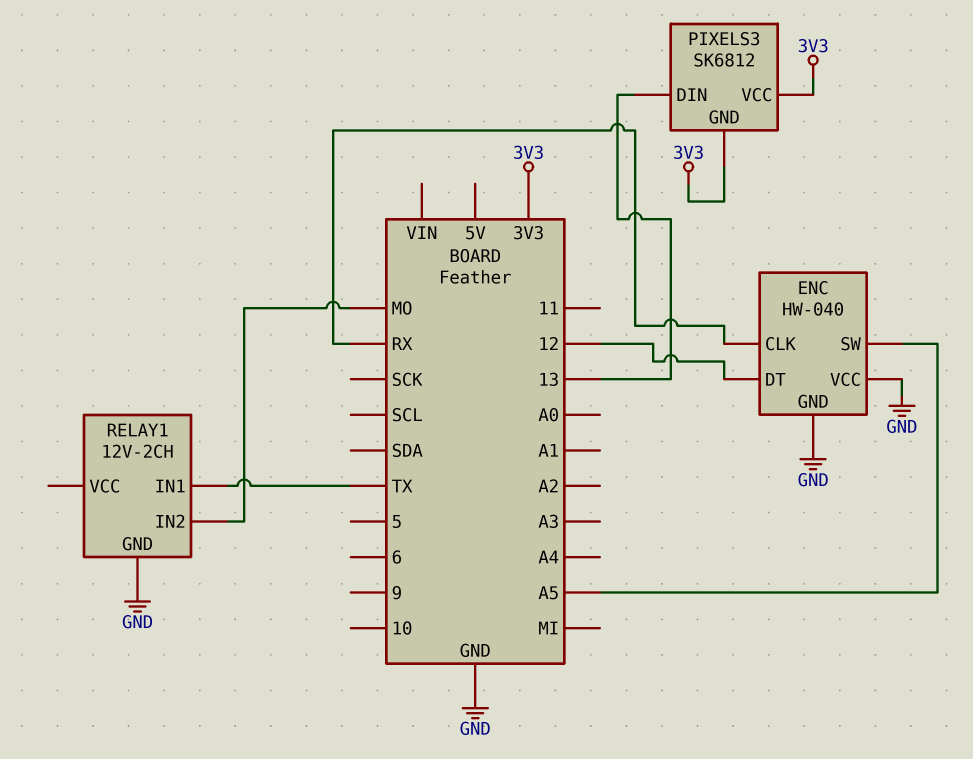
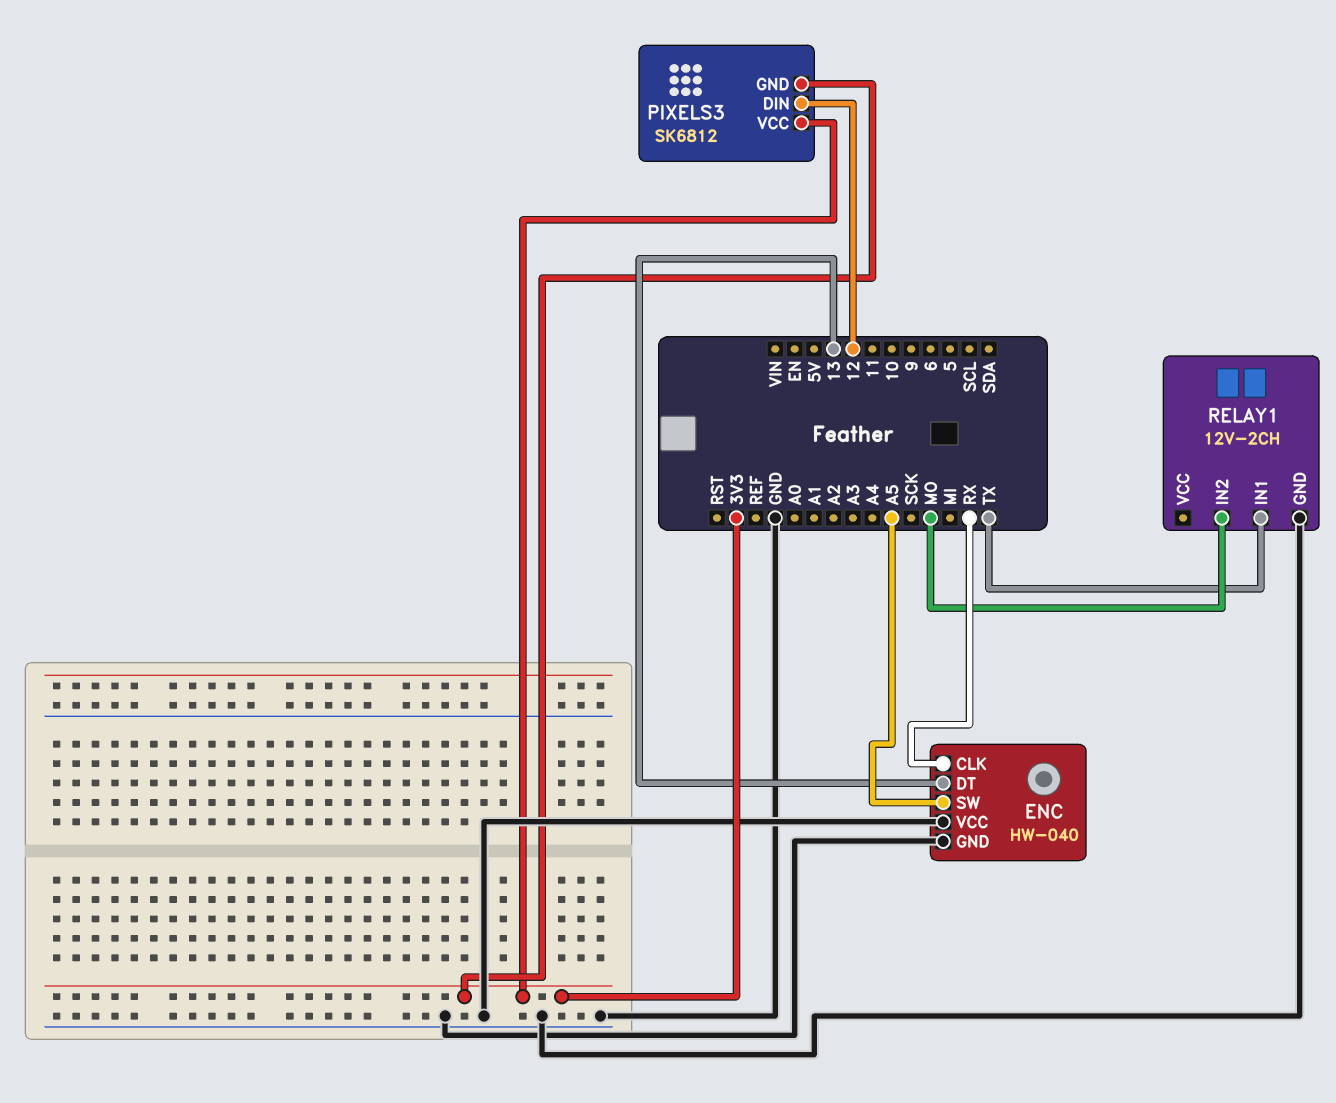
ENC pin DT: 12 -> 13
PIXELS3 pin DIN: 13 -> 12

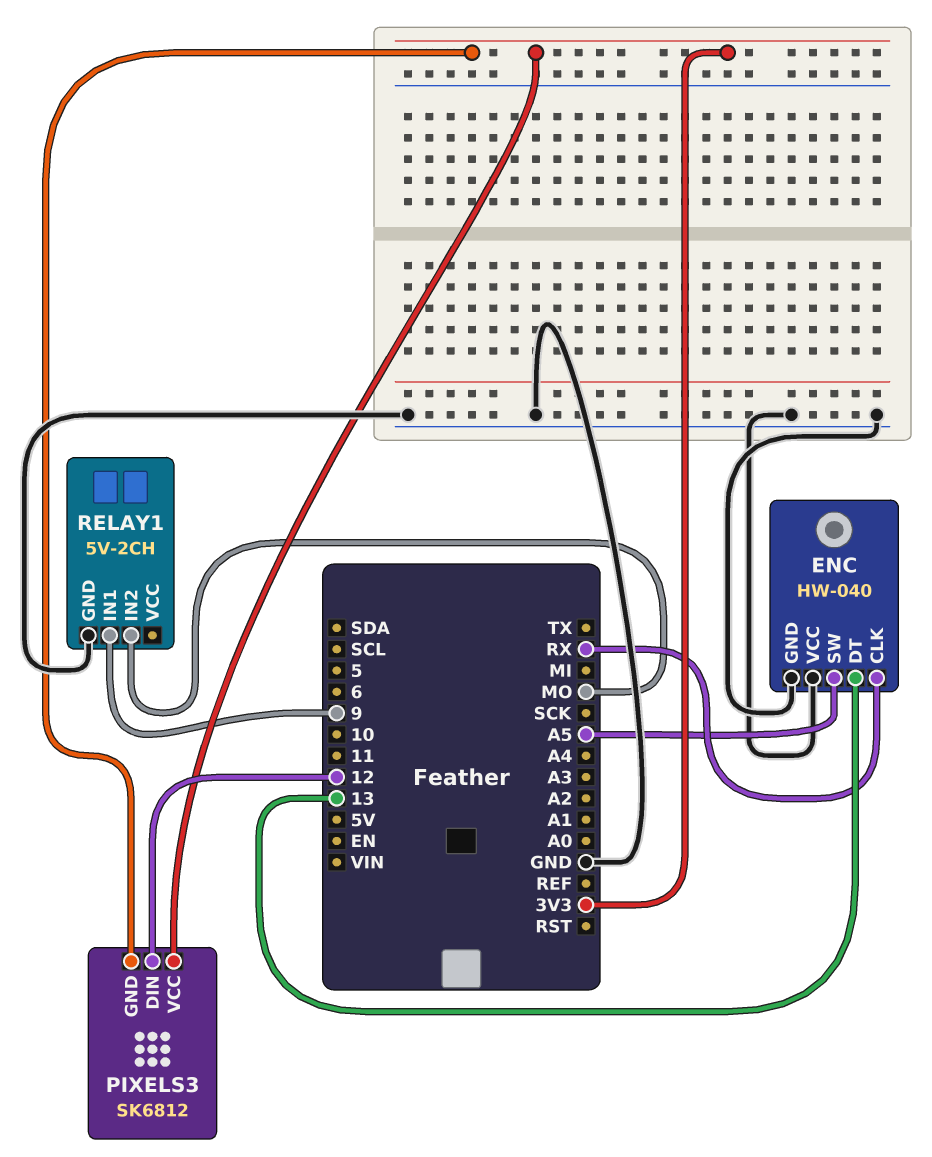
RELAY1: 12V-2CH -> 5V-2CH
RELAY1 pin IN1: TX -> 9

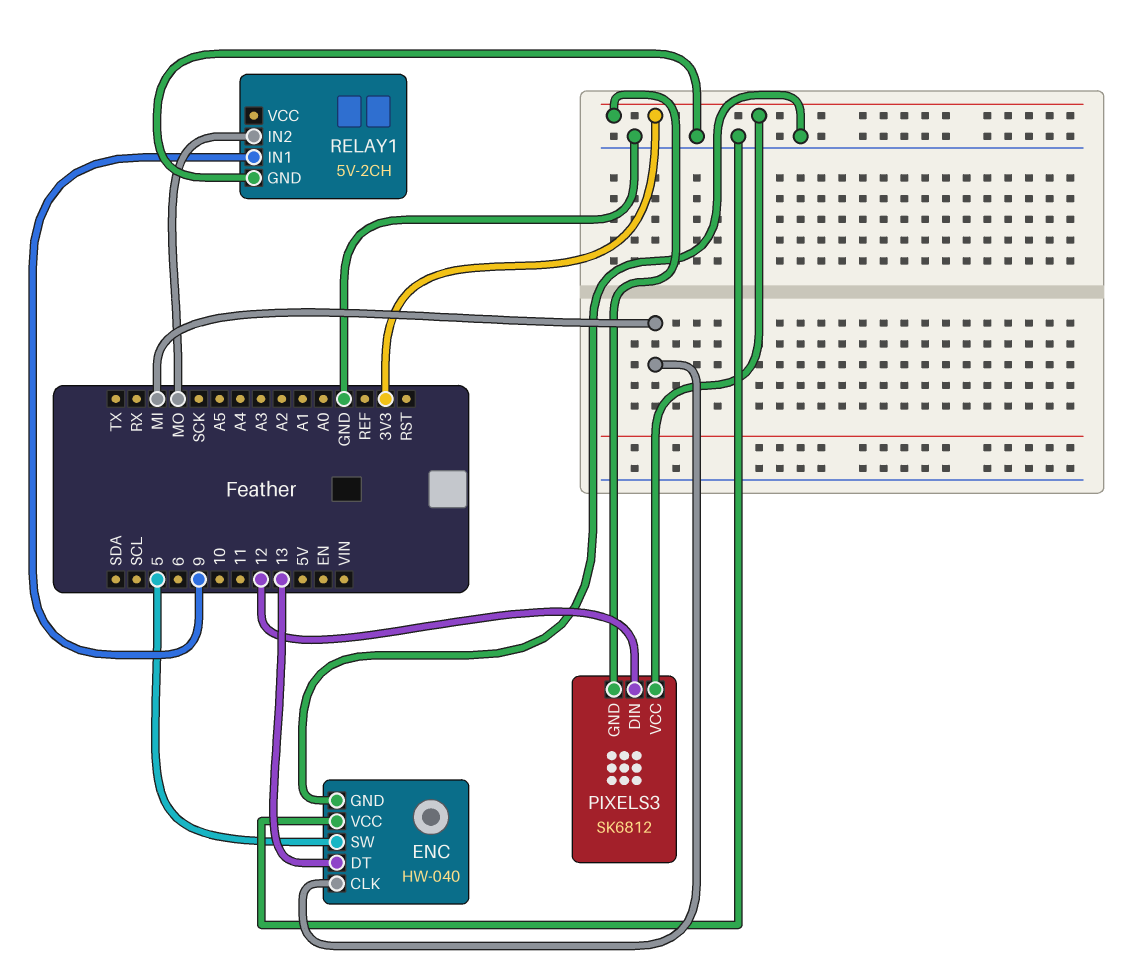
ENC pin CLK: RX -> MI
ENC pin SW: A5 -> 5

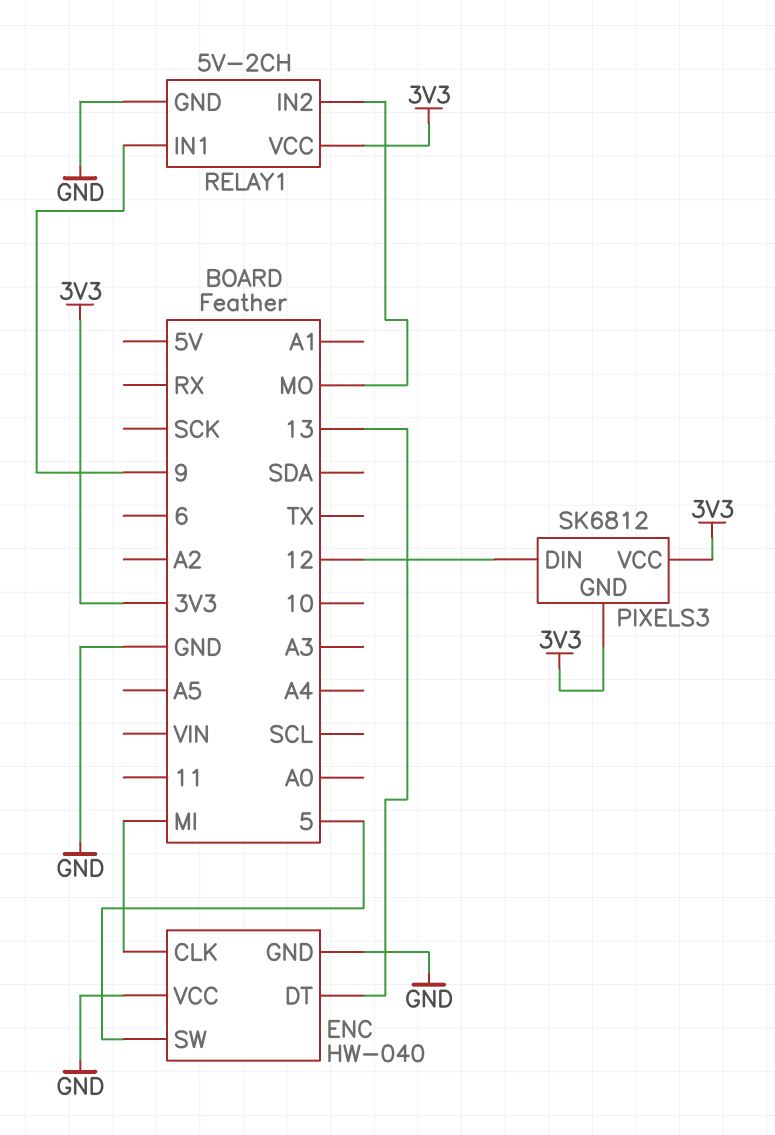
RELAY1 pin VCC: none -> 3V3

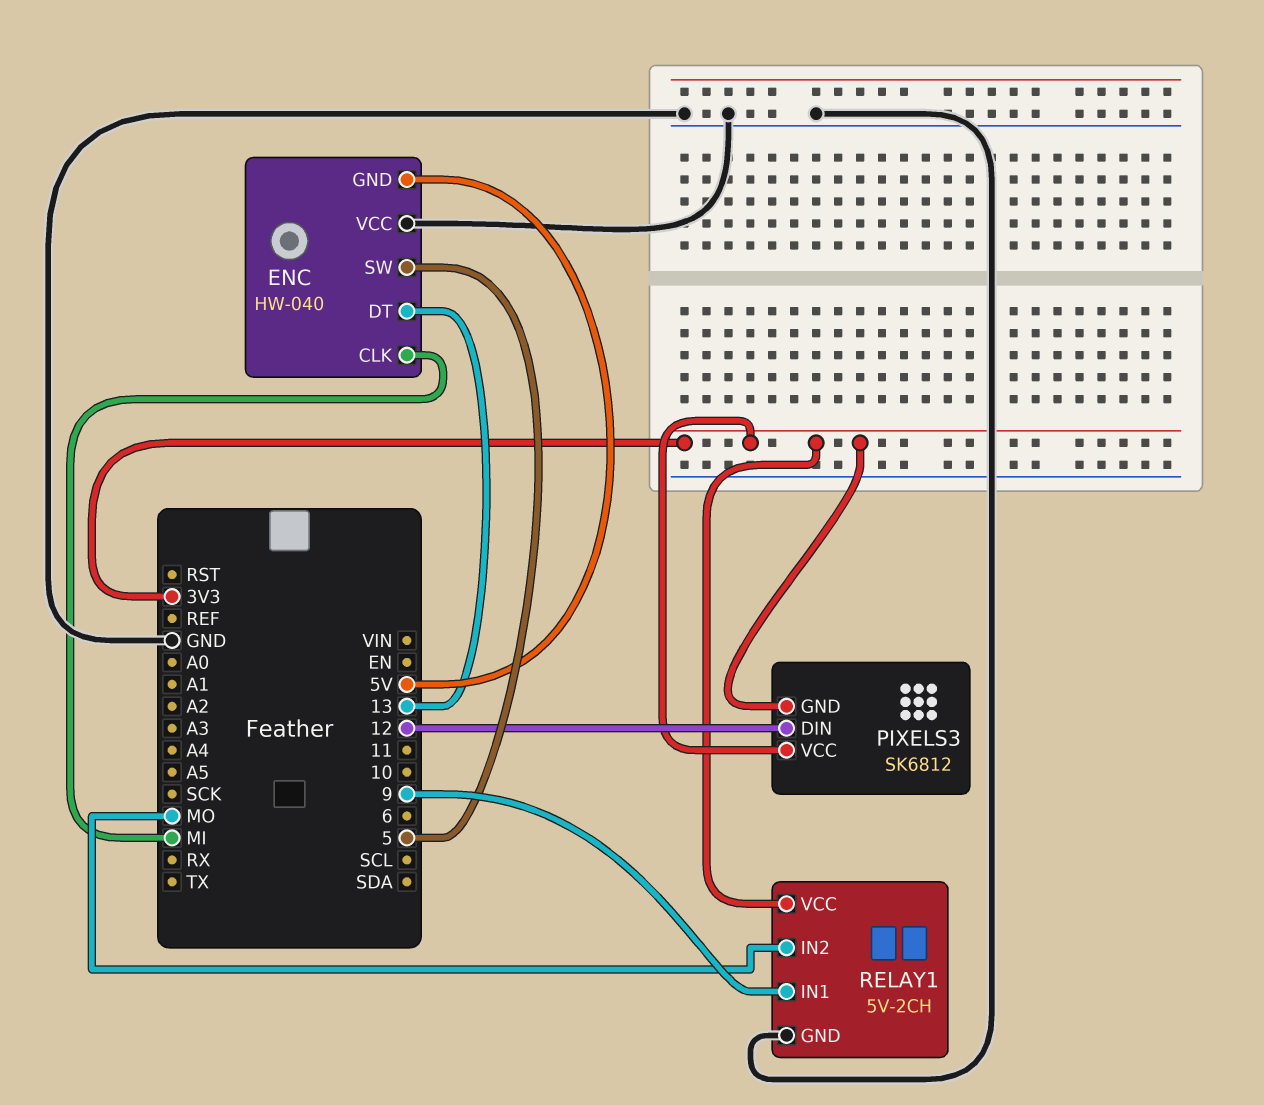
ENC pin GND: GND -> 5V

